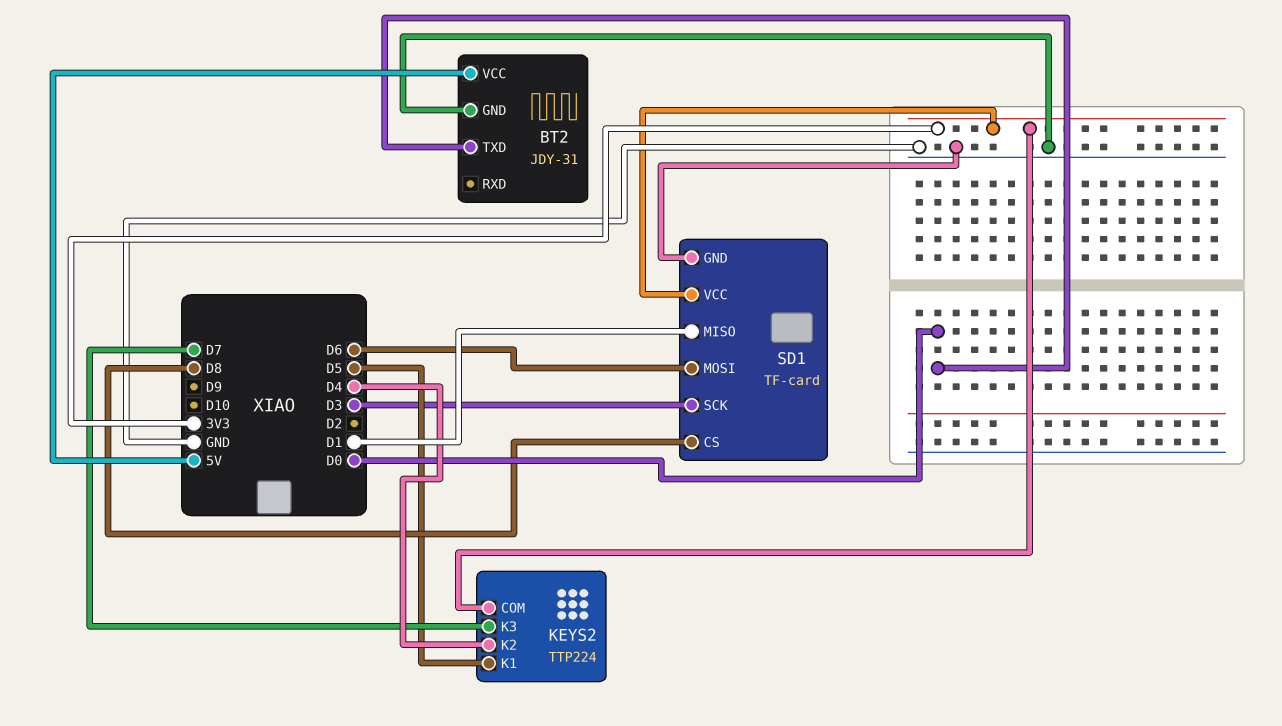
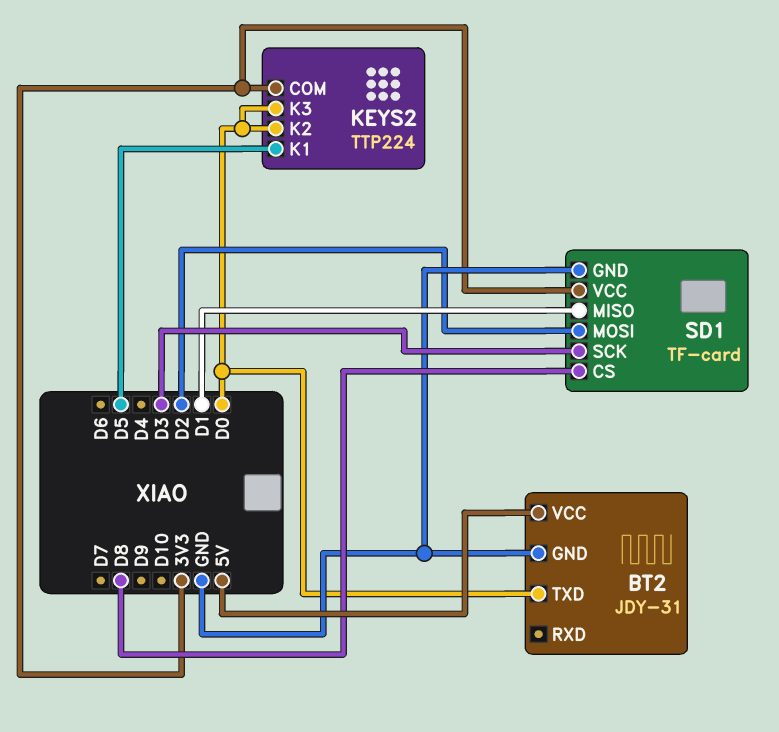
KEYS2 pin K2: D4 -> D0
KEYS2 pin K3: D7 -> D0
SD1 pin MOSI: D6 -> D2

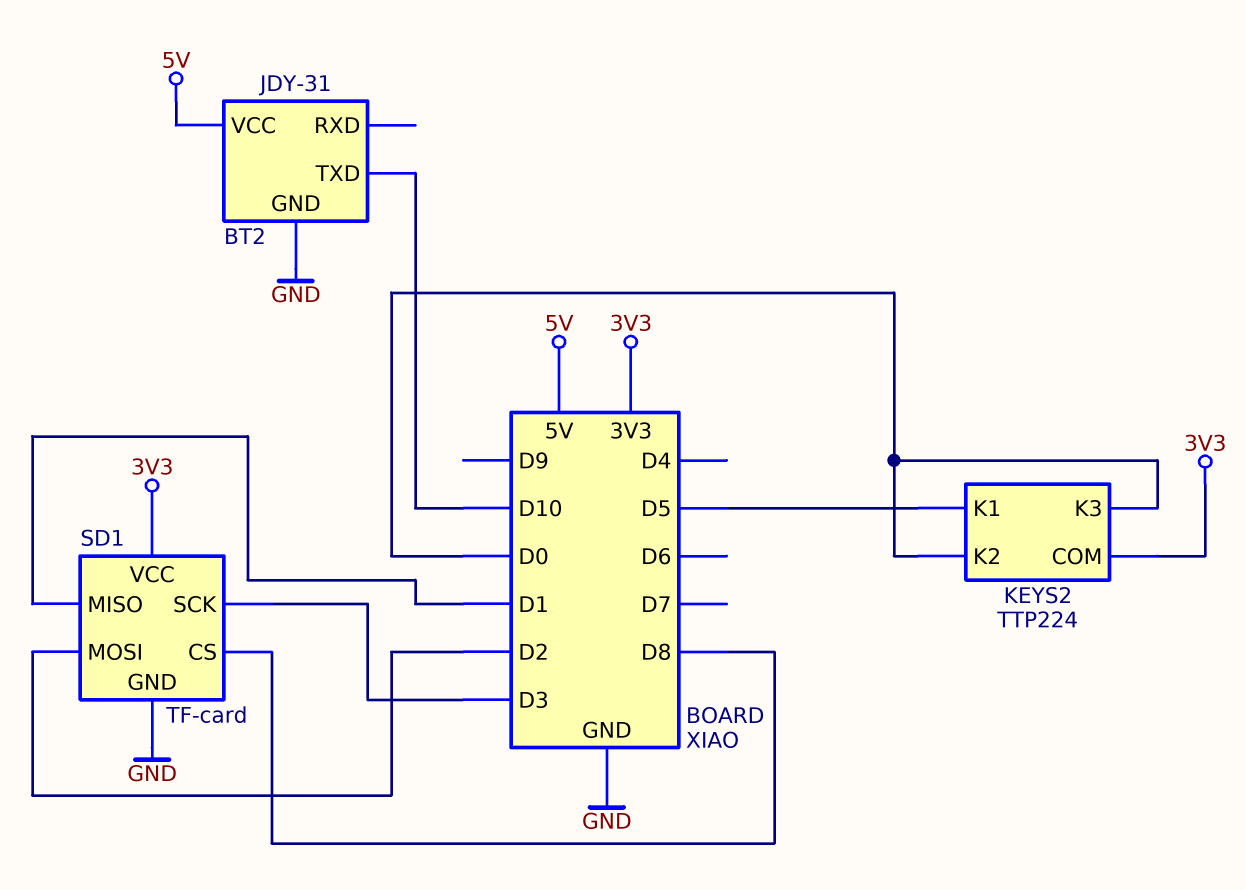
BT2 pin TXD: D0 -> D10

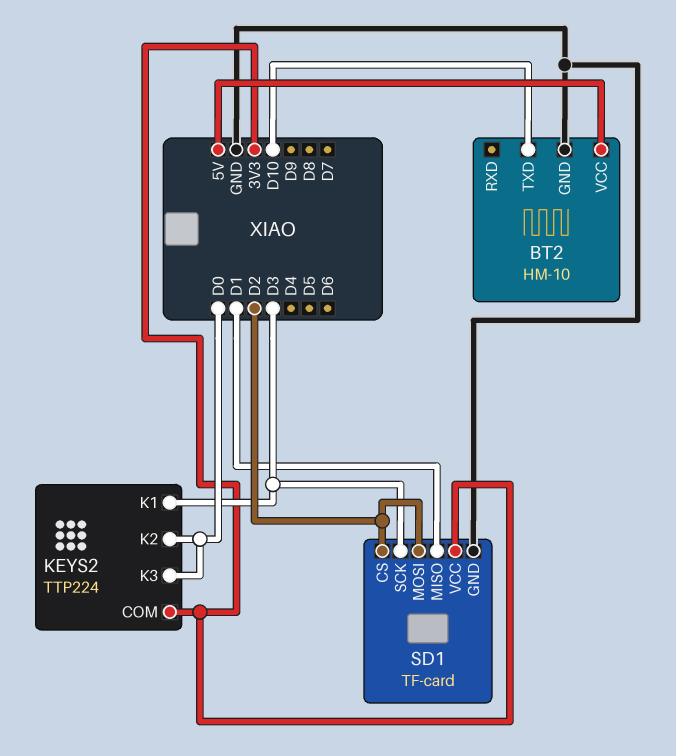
BT2: JDY-31 -> HM-10
KEYS2 pin K1: D5 -> D3
SD1 pin CS: D8 -> D2

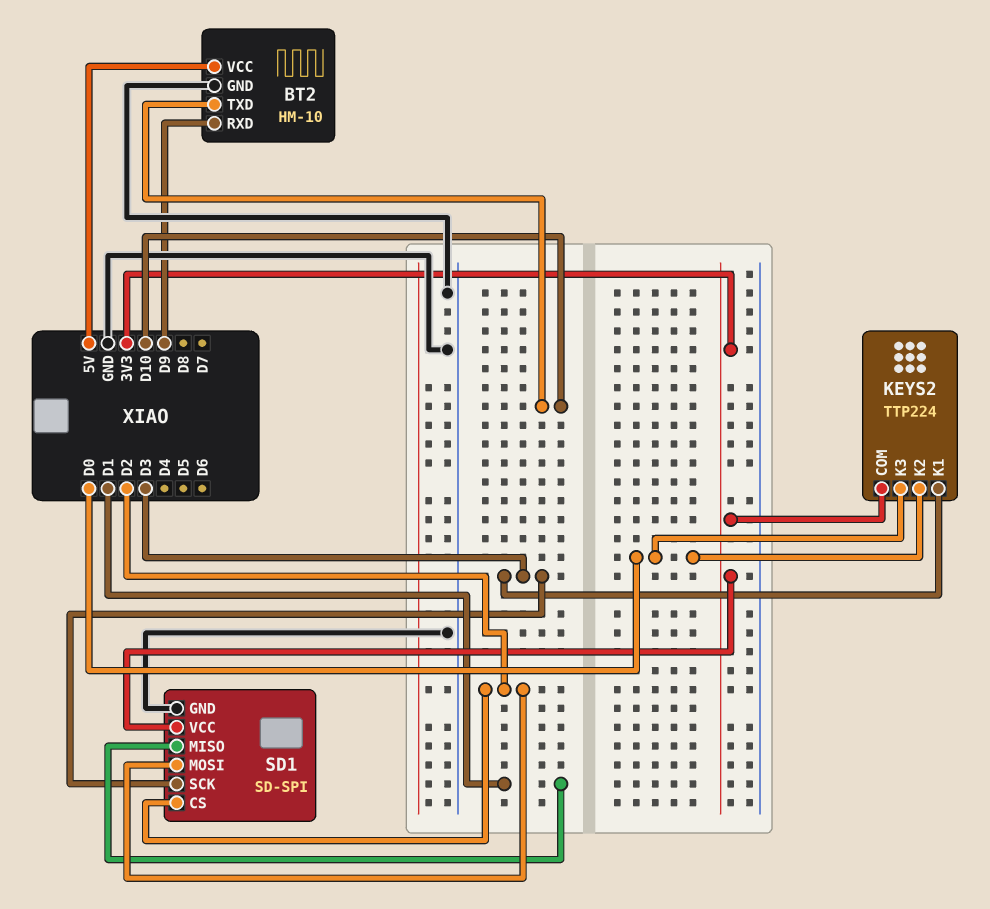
BT2 pin RXD: none -> D9
SD1: TF-card -> SD-SPI

